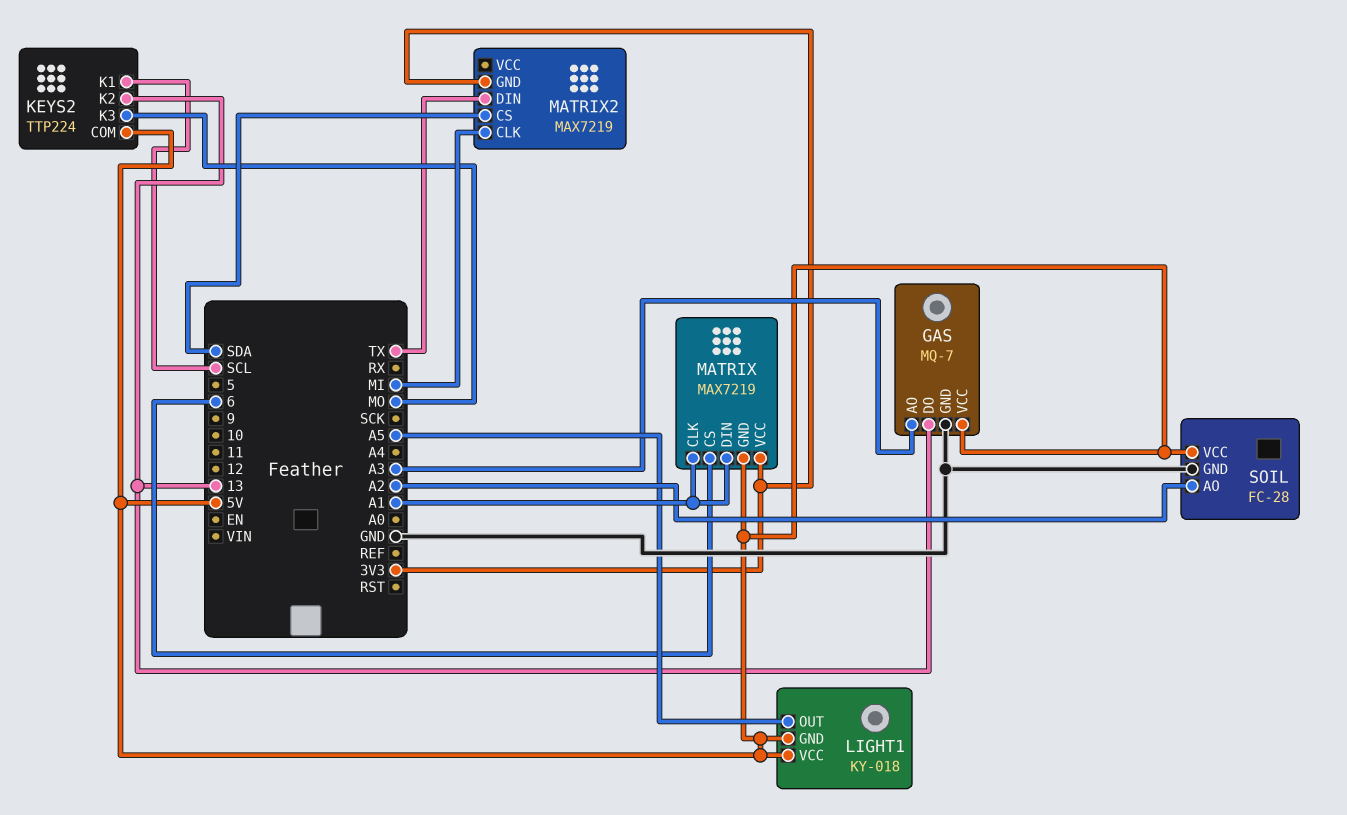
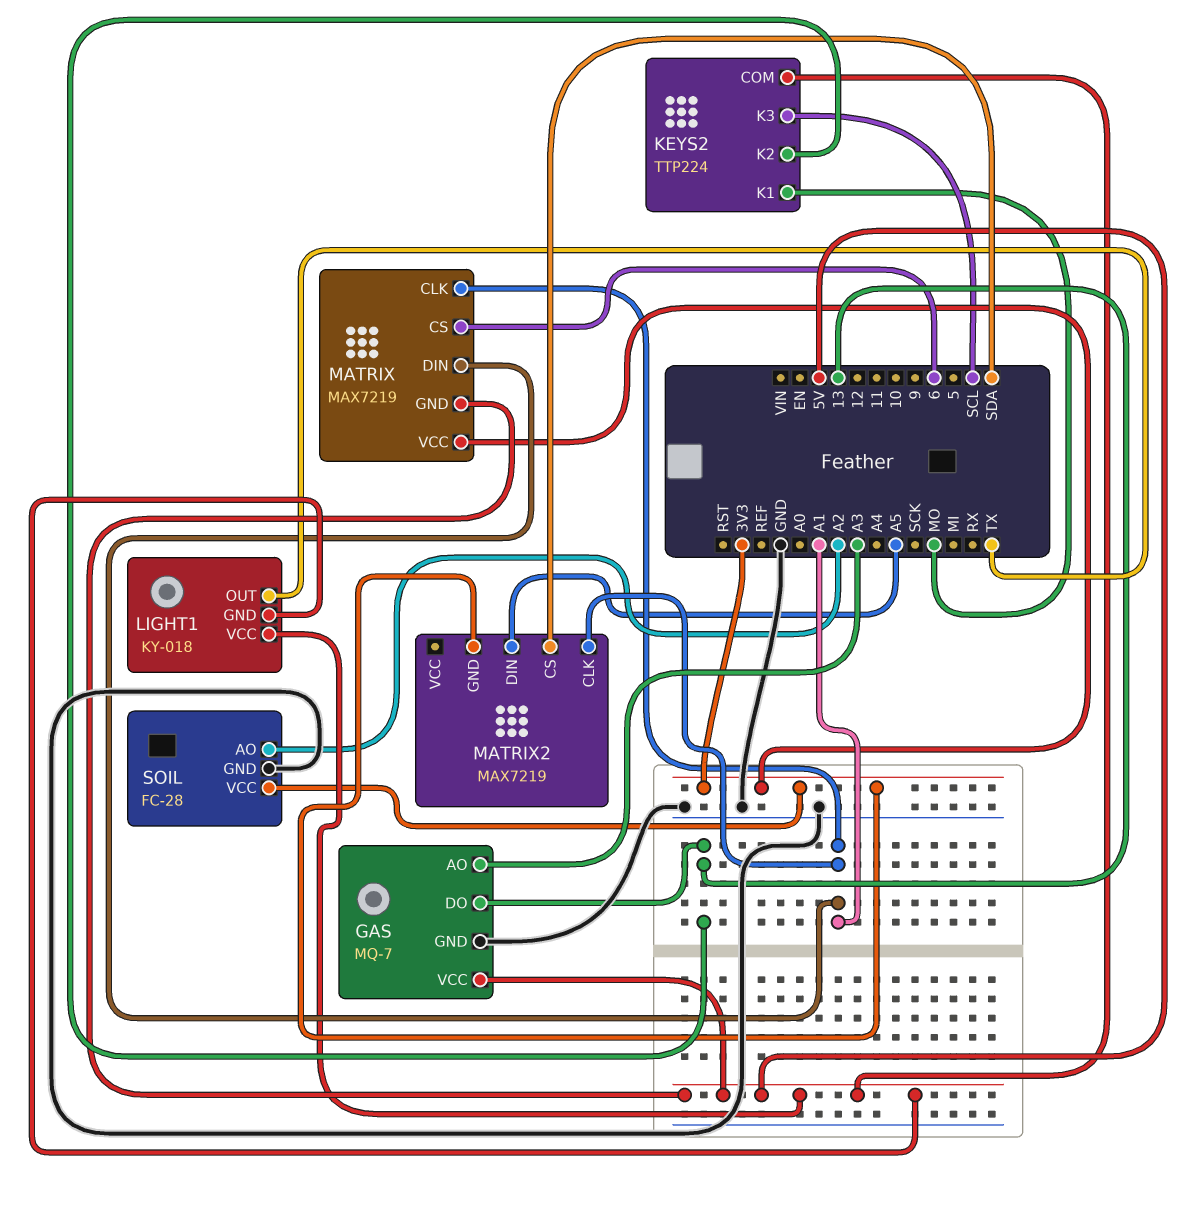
KEYS2 pin K1: SCL -> MO
KEYS2 pin K3: MO -> SCL
LIGHT1 pin OUT: A5 -> TX
MATRIX2 pin CLK: MI -> A1
MATRIX2 pin DIN: TX -> A5
SOIL pin VCC: 5V -> 3V3

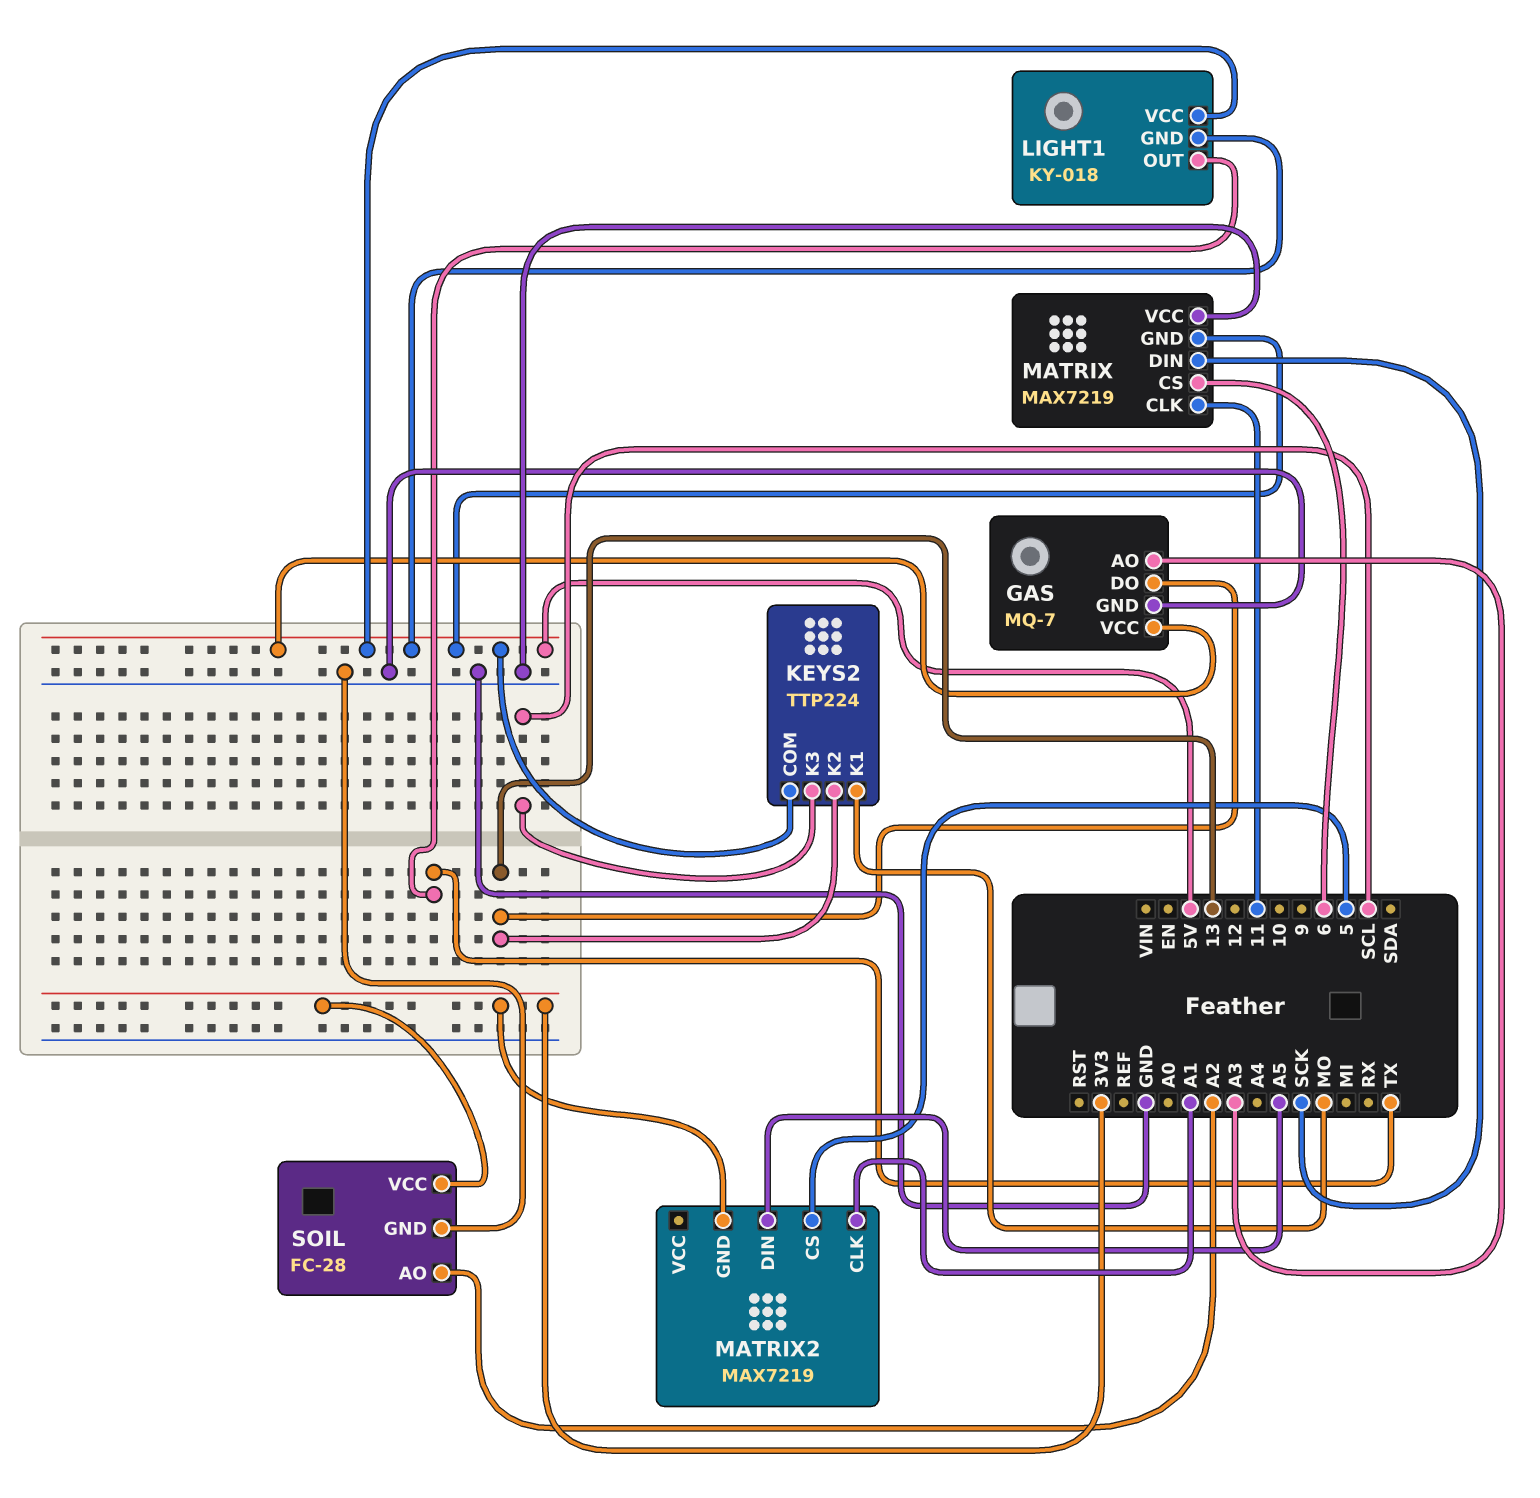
MATRIX pin CLK: A1 -> 11
MATRIX pin DIN: A1 -> SCK
MATRIX pin VCC: 3V3 -> GND
MATRIX2 pin CS: SDA -> 5

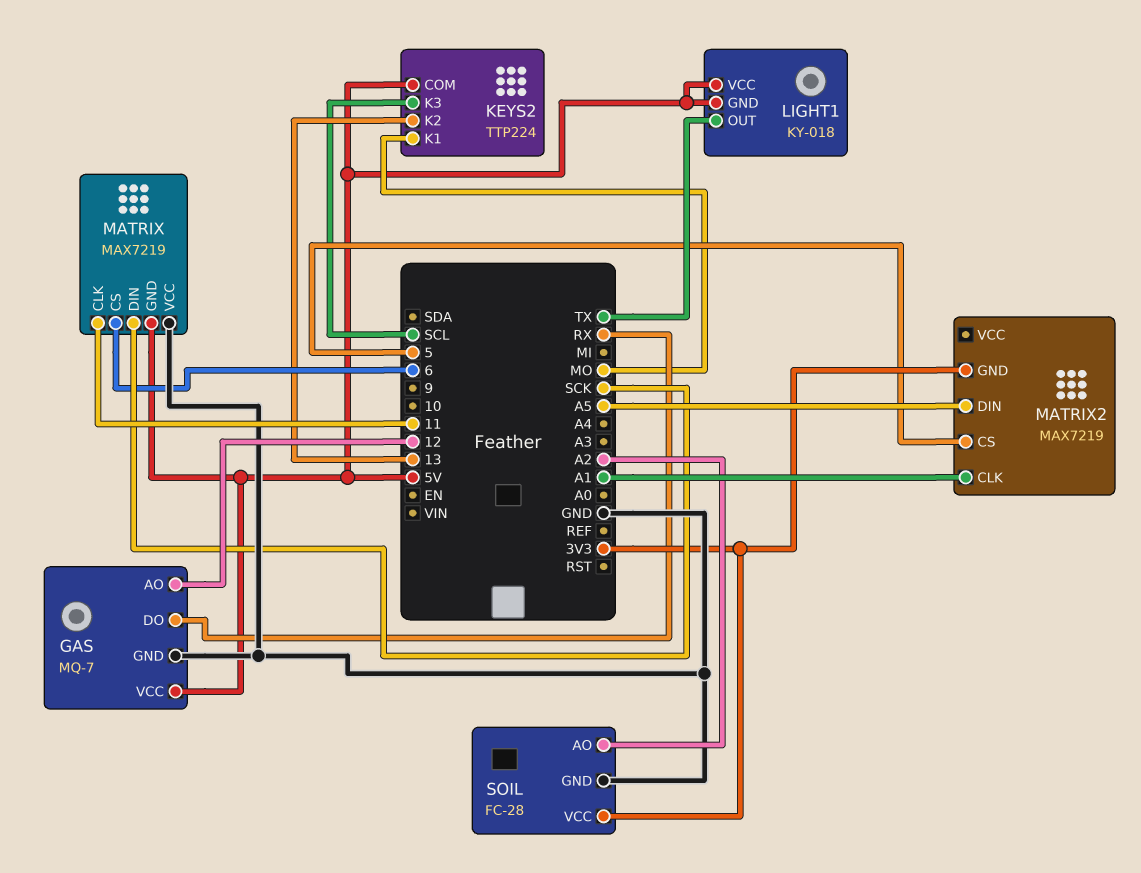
GAS pin AO: A3 -> 12
GAS pin DO: 13 -> RX

